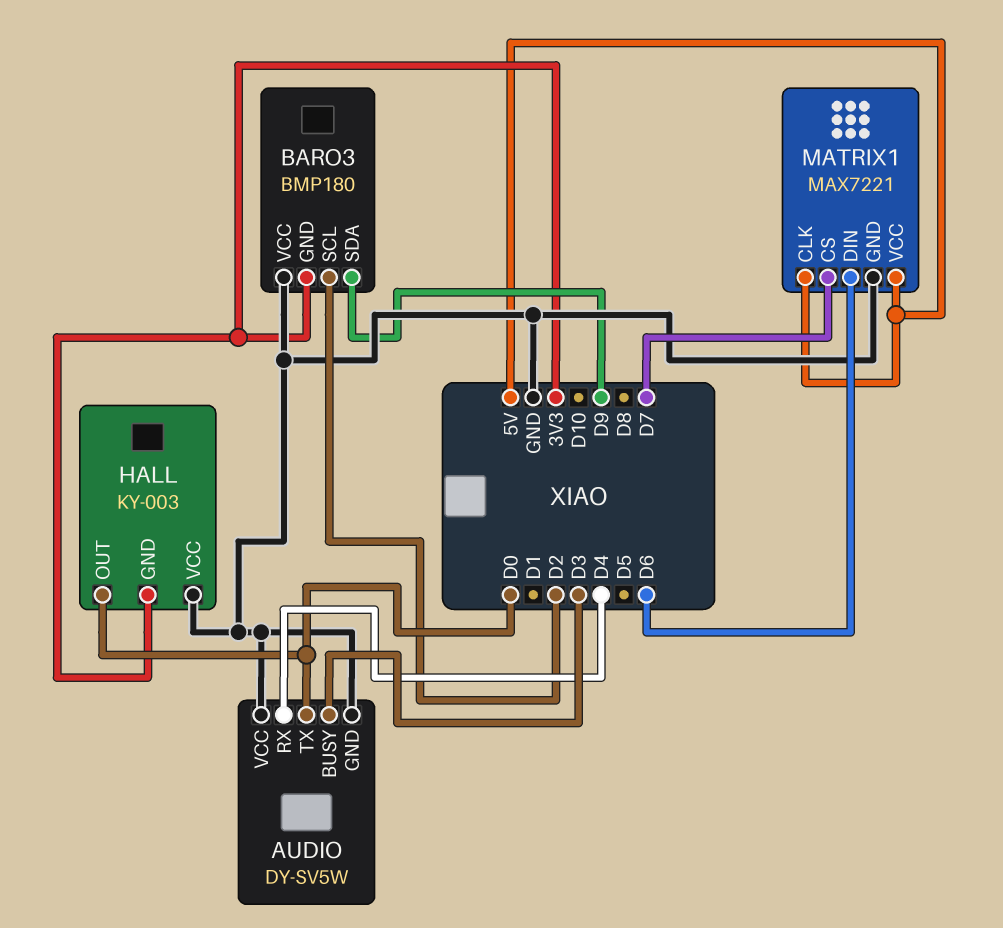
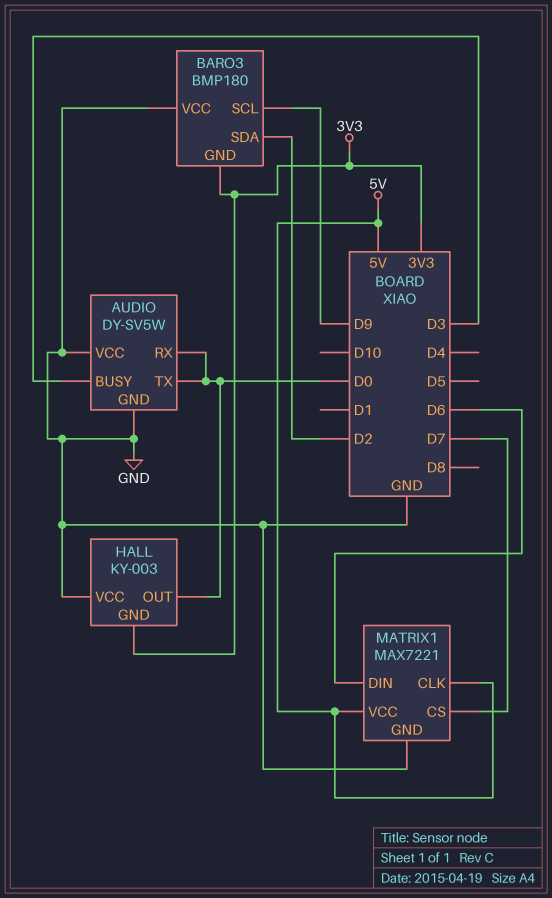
AUDIO pin RX: D4 -> D0
BARO3 pin SCL: D2 -> D9
BARO3 pin SDA: D9 -> D2

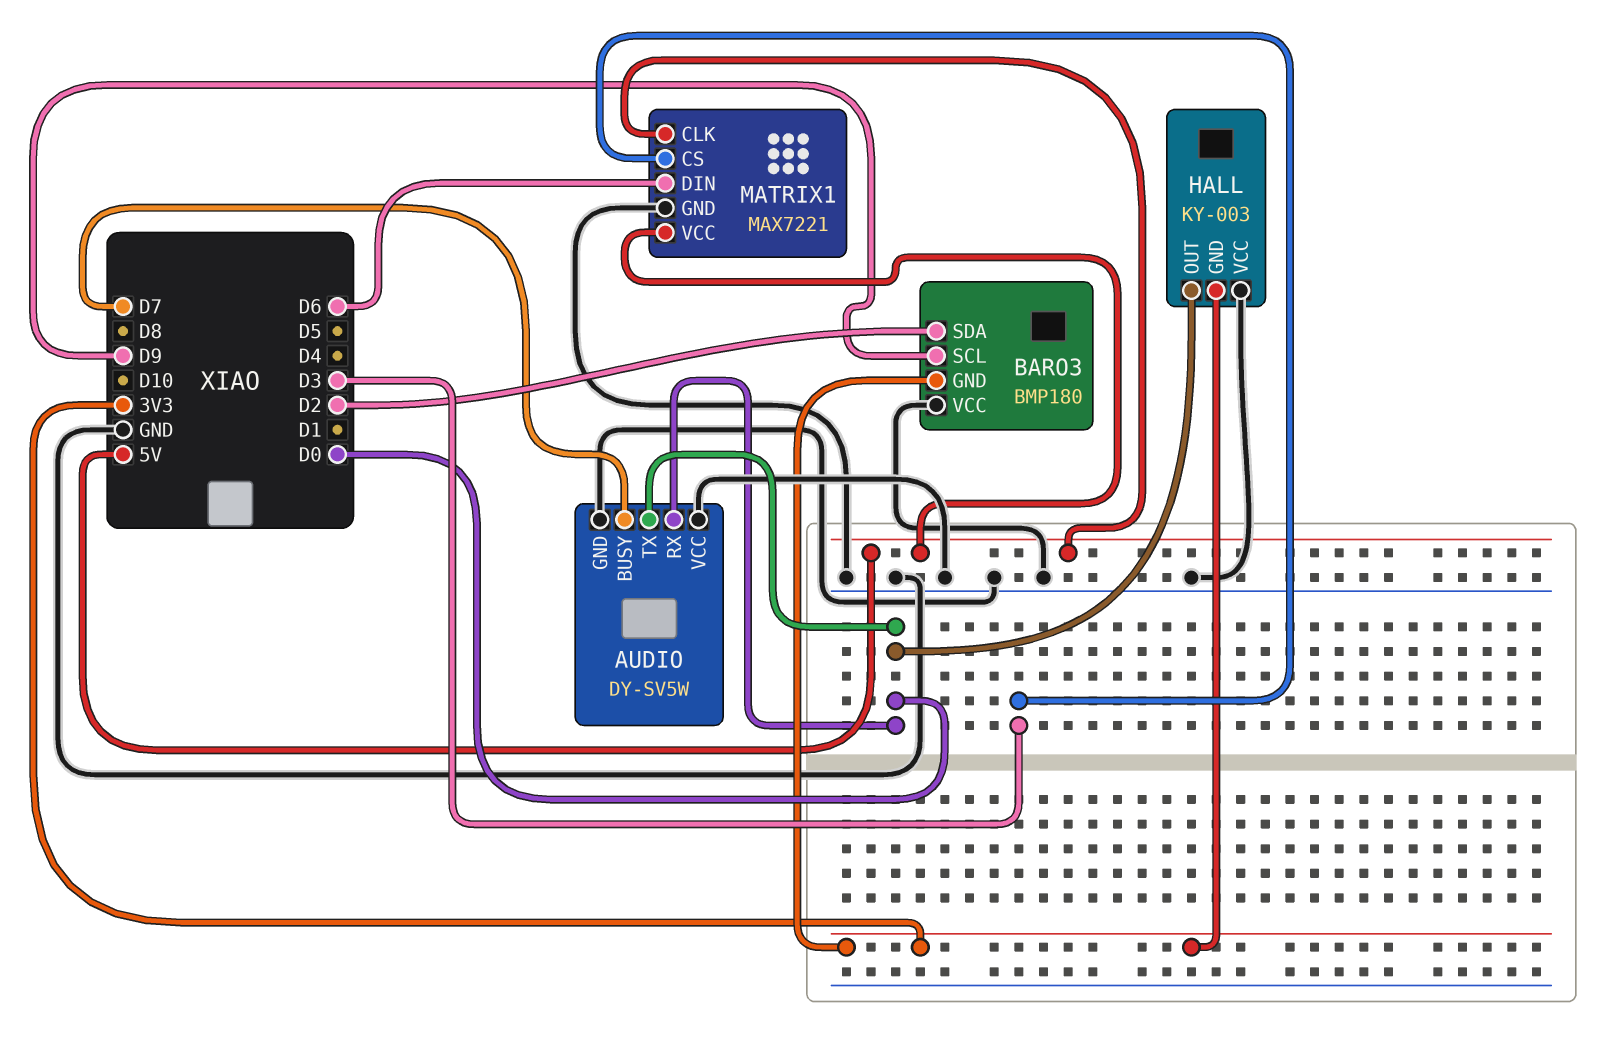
AUDIO pin BUSY: D3 -> D7
MATRIX1 pin CS: D7 -> D3

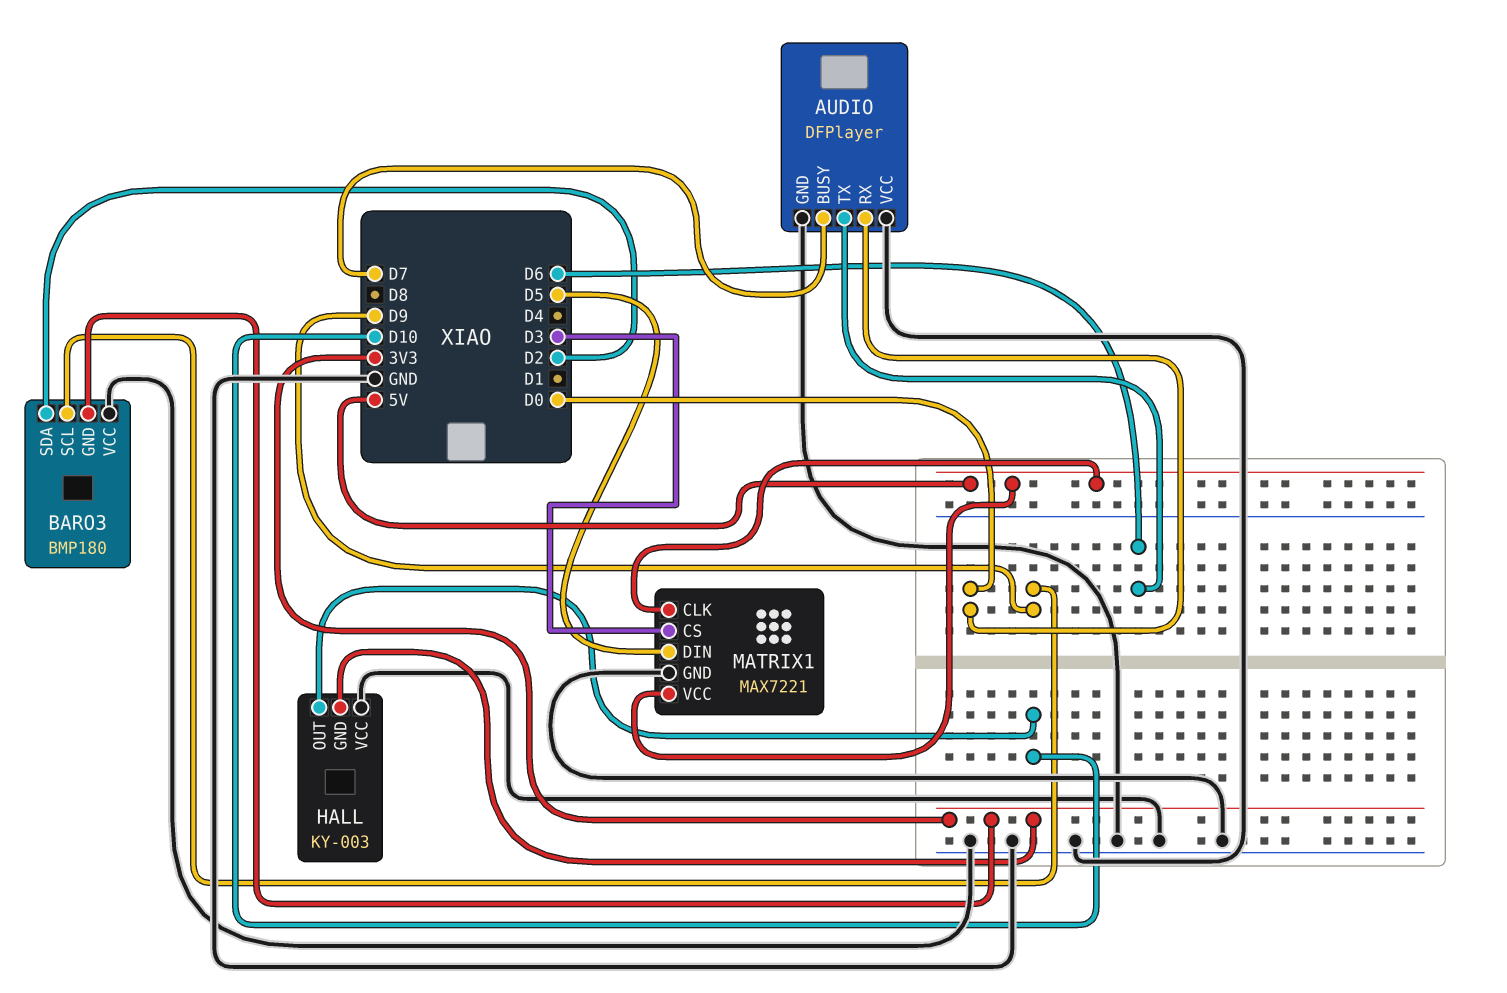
AUDIO: DY-SV5W -> DFPlayer
AUDIO pin TX: D0 -> D6
HALL pin OUT: D0 -> D10
MATRIX1 pin DIN: D6 -> D5

